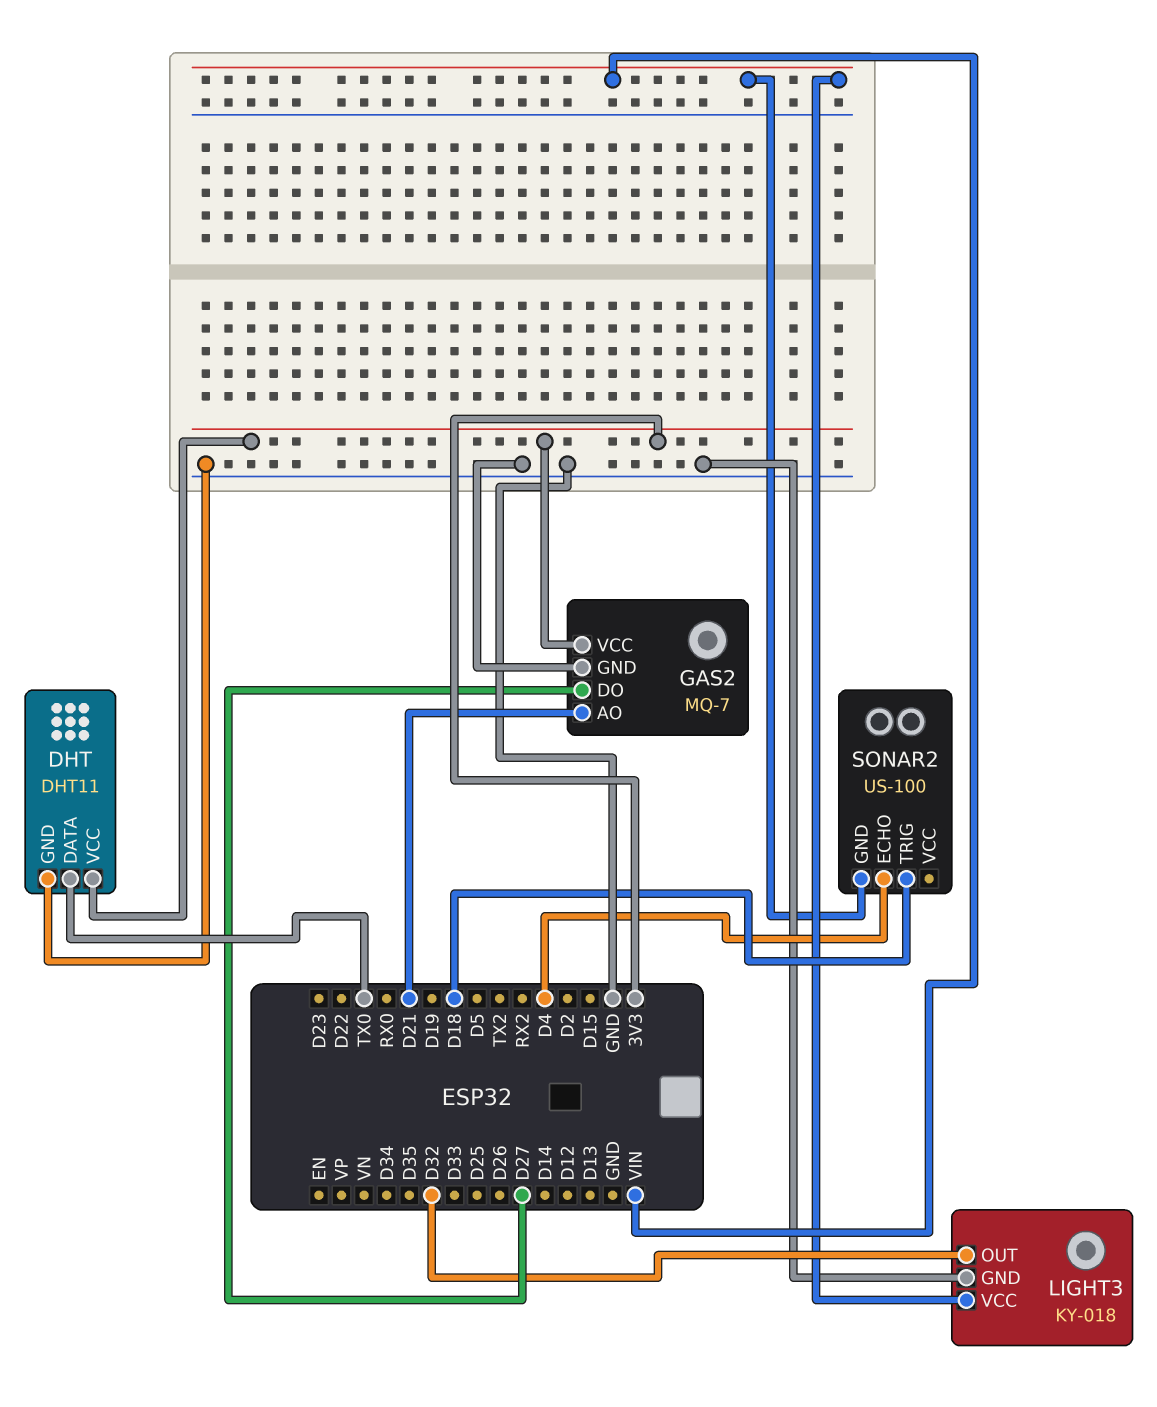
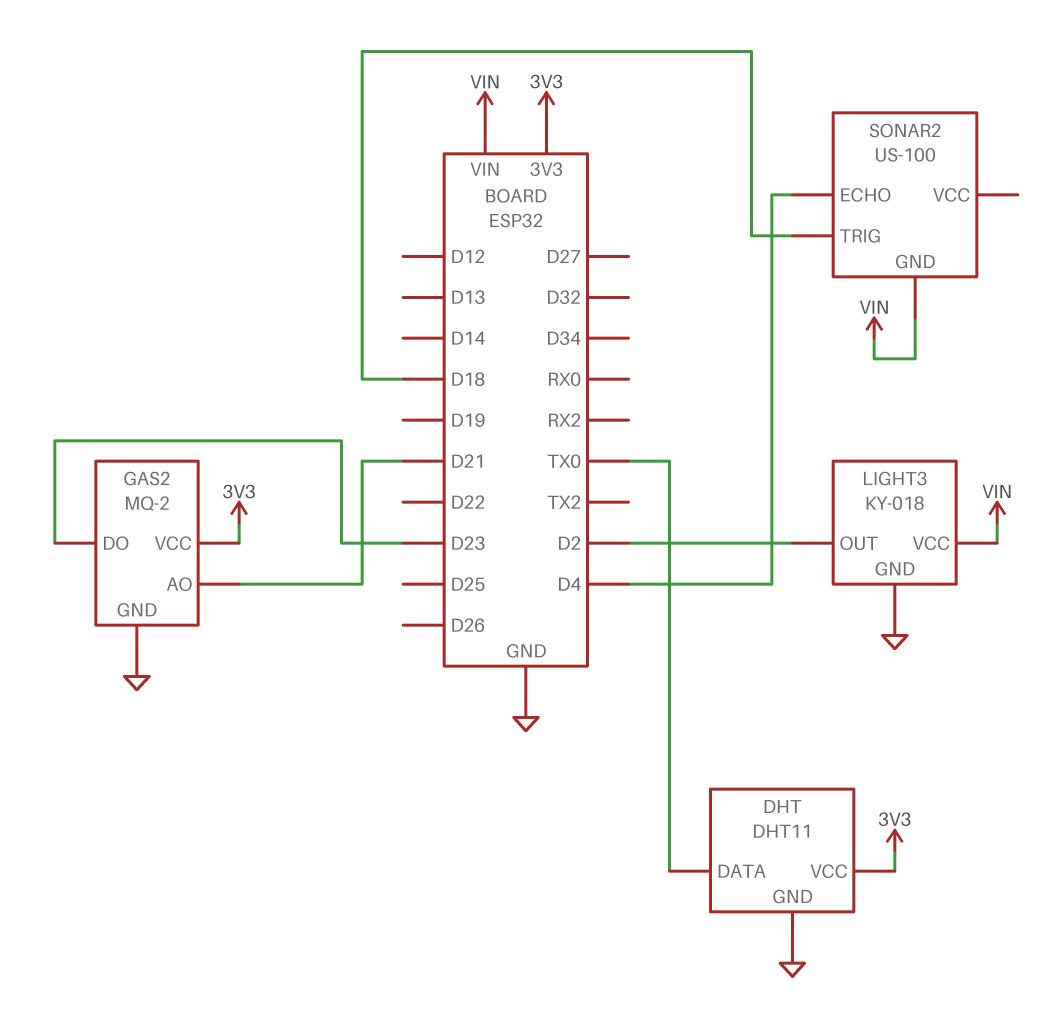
GAS2: MQ-7 -> MQ-2
GAS2 pin DO: D27 -> D23
LIGHT3 pin OUT: D32 -> D2

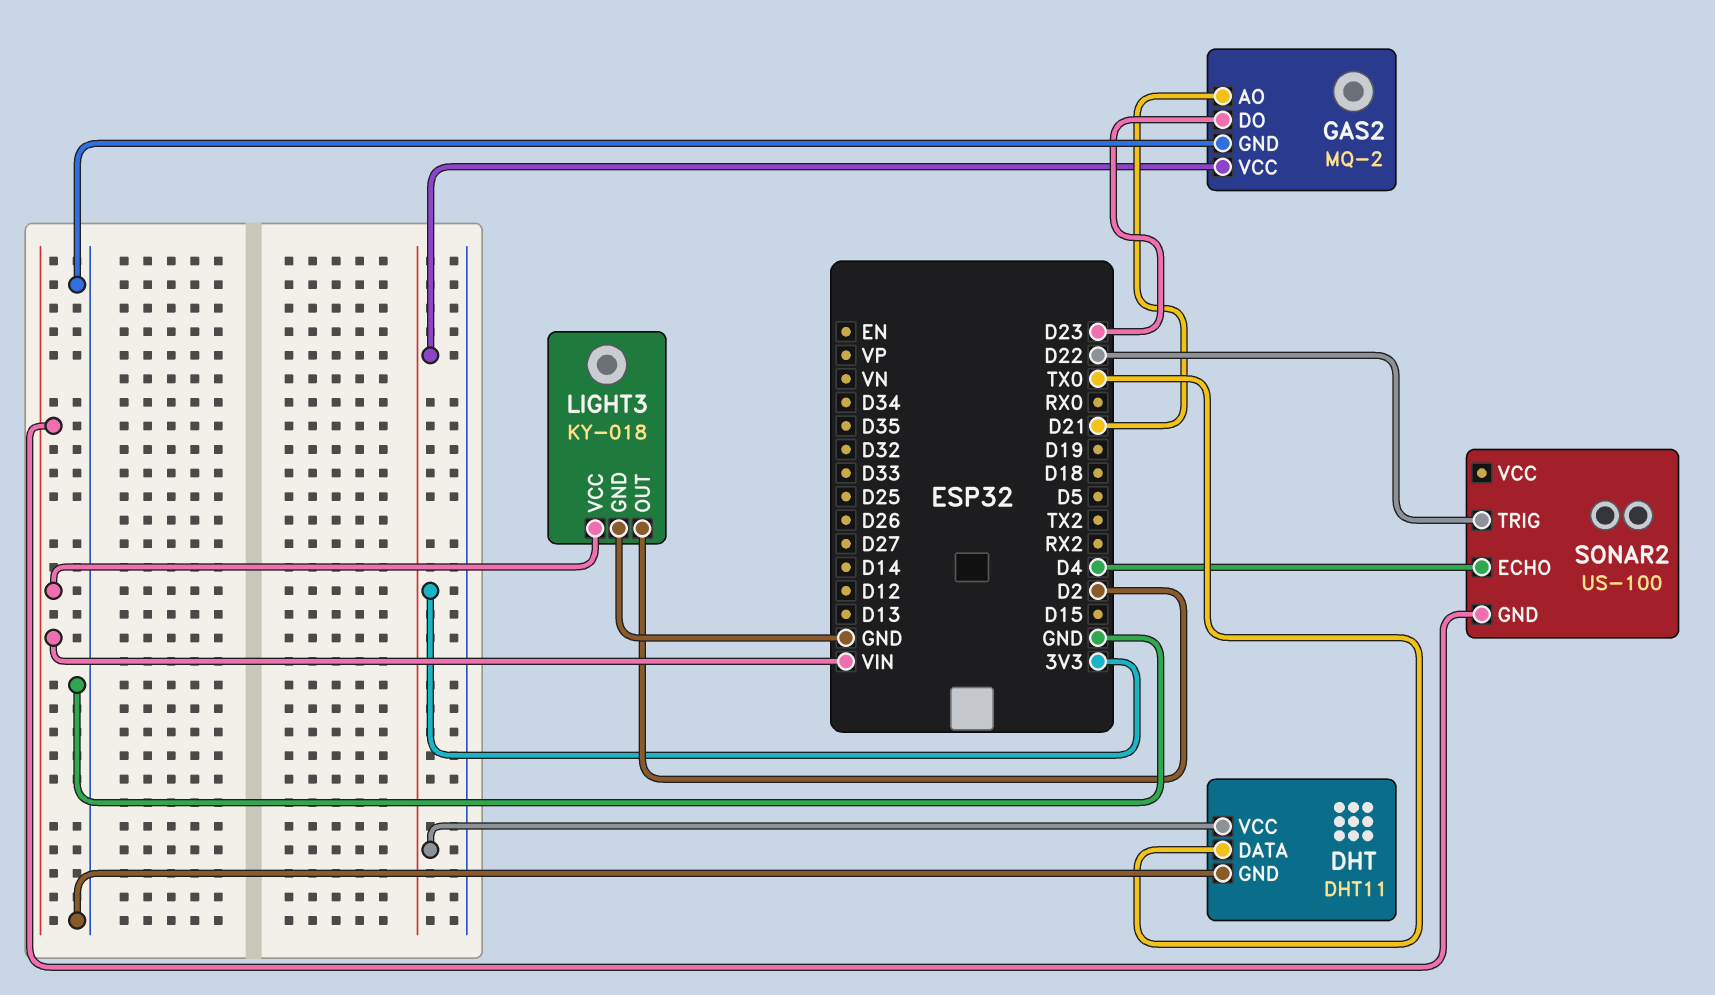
SONAR2 pin TRIG: D18 -> D22

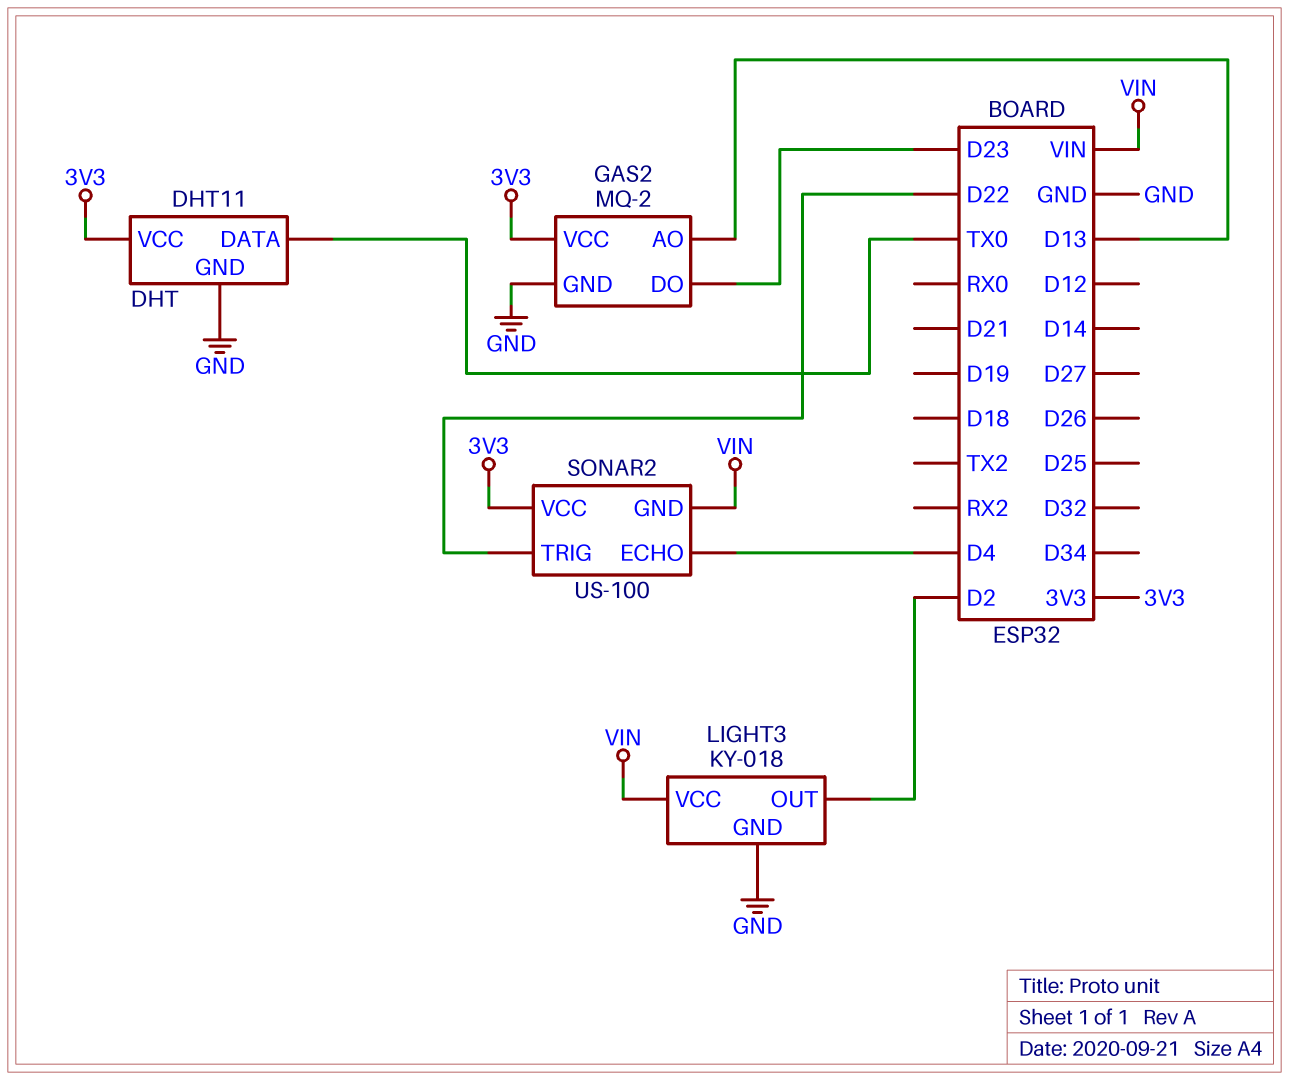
GAS2 pin AO: D21 -> D13
SONAR2 pin VCC: none -> 3V3

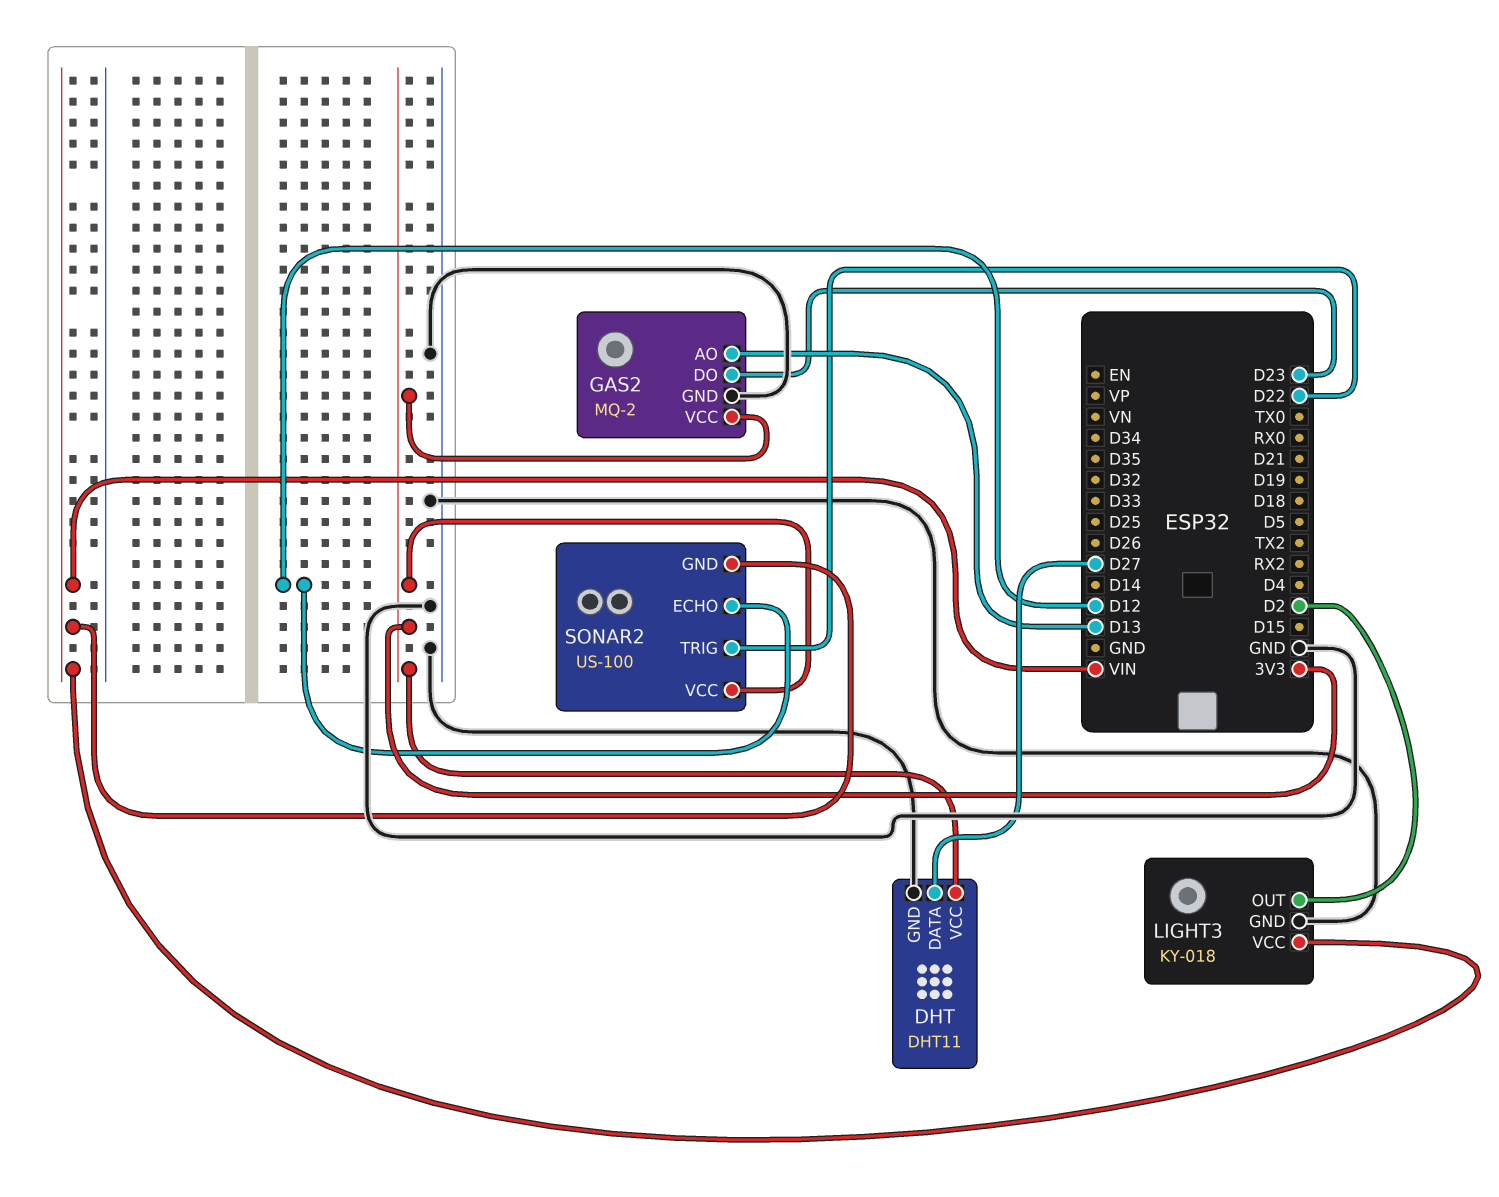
DHT pin DATA: TX0 -> D27
SONAR2 pin ECHO: D4 -> D12

